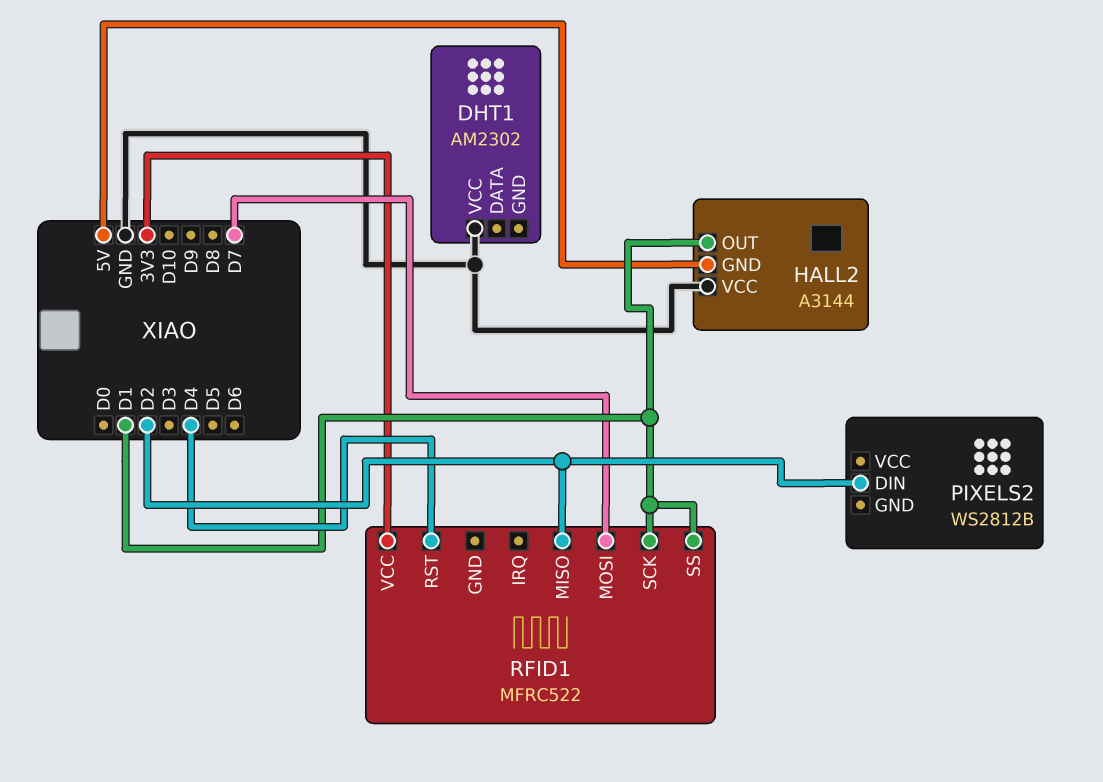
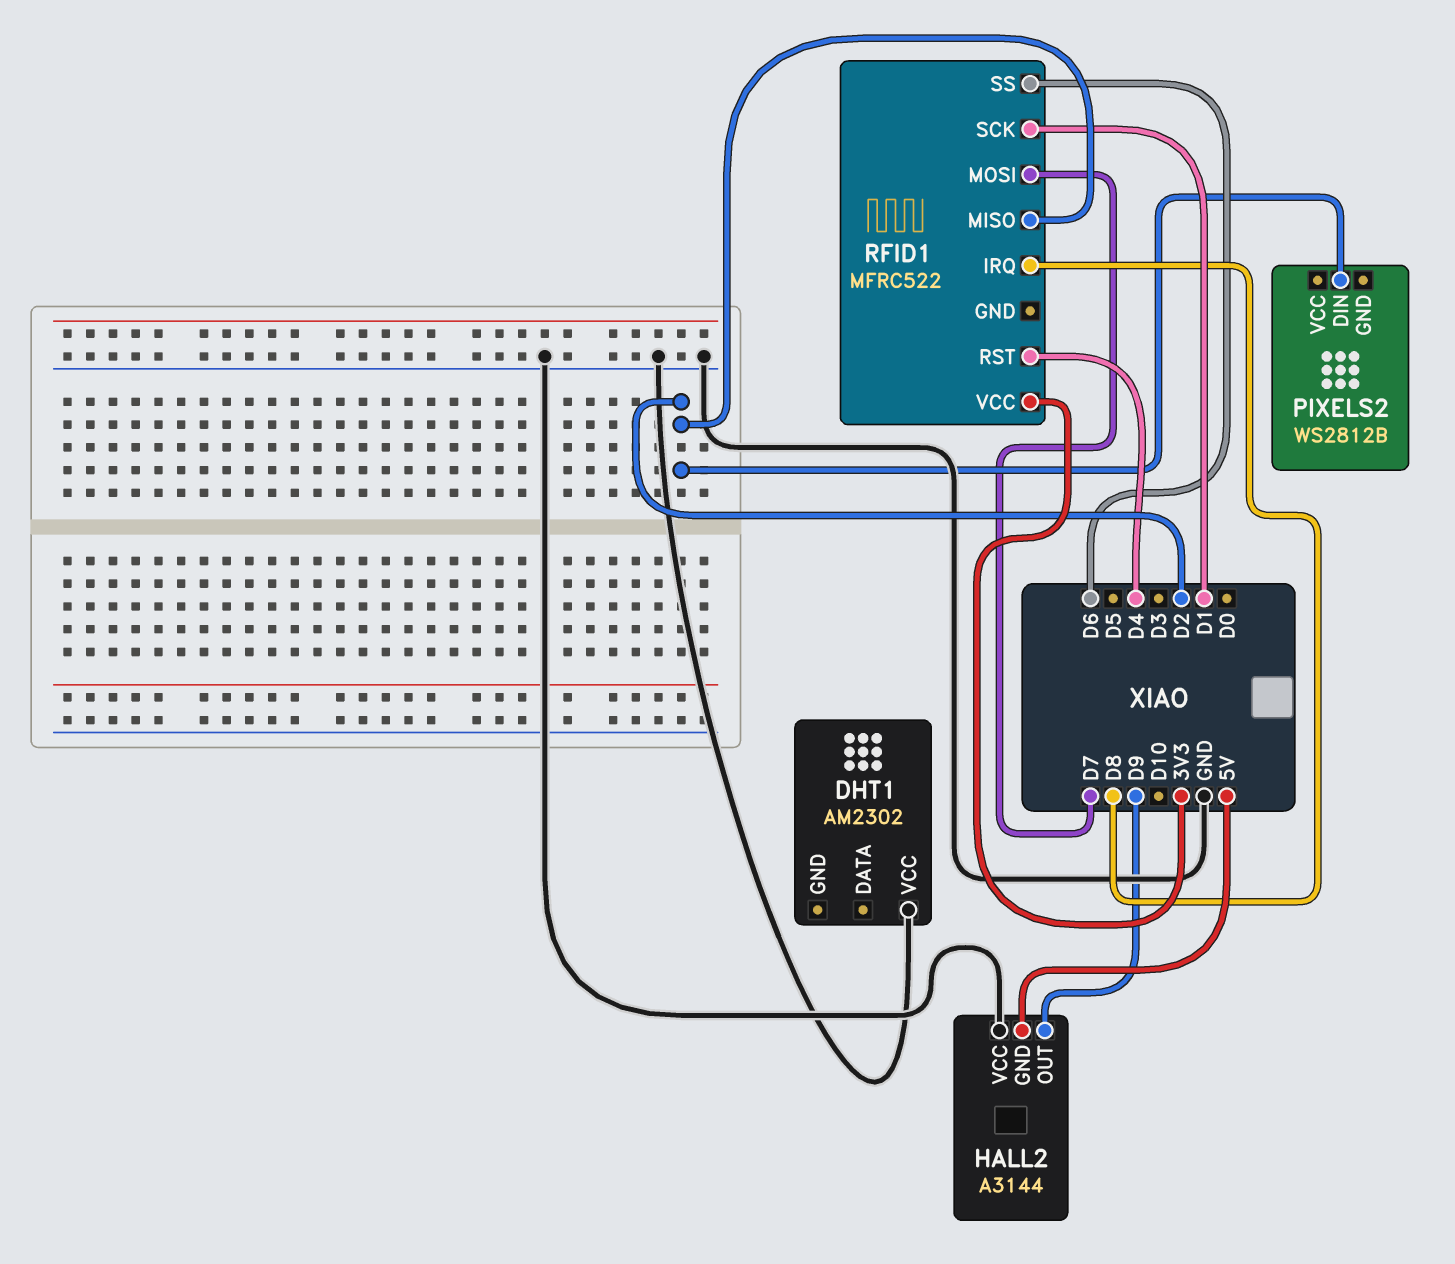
HALL2 pin OUT: D1 -> D9
RFID1 pin IRQ: none -> D8
RFID1 pin SS: D1 -> D6

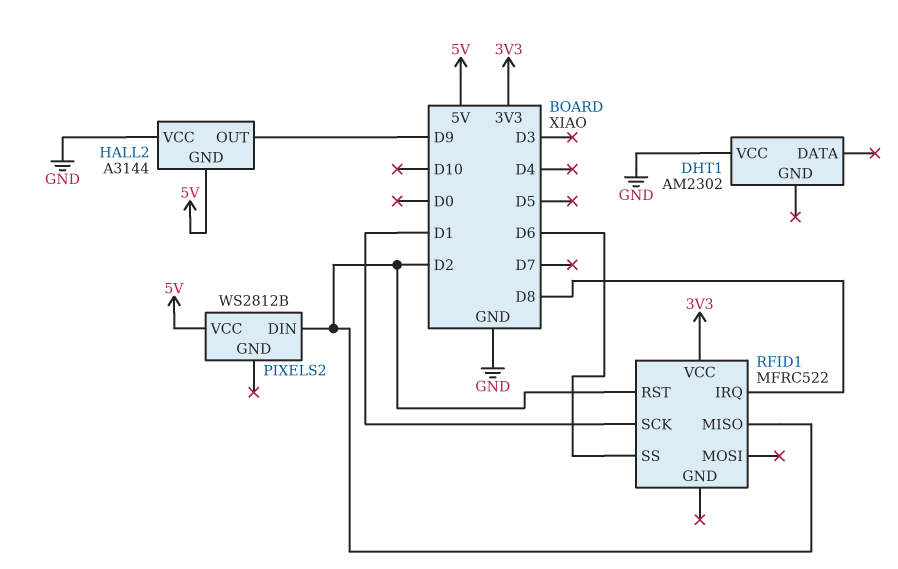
PIXELS2 pin VCC: none -> 5V
RFID1 pin MOSI: D7 -> none
RFID1 pin RST: D4 -> D2

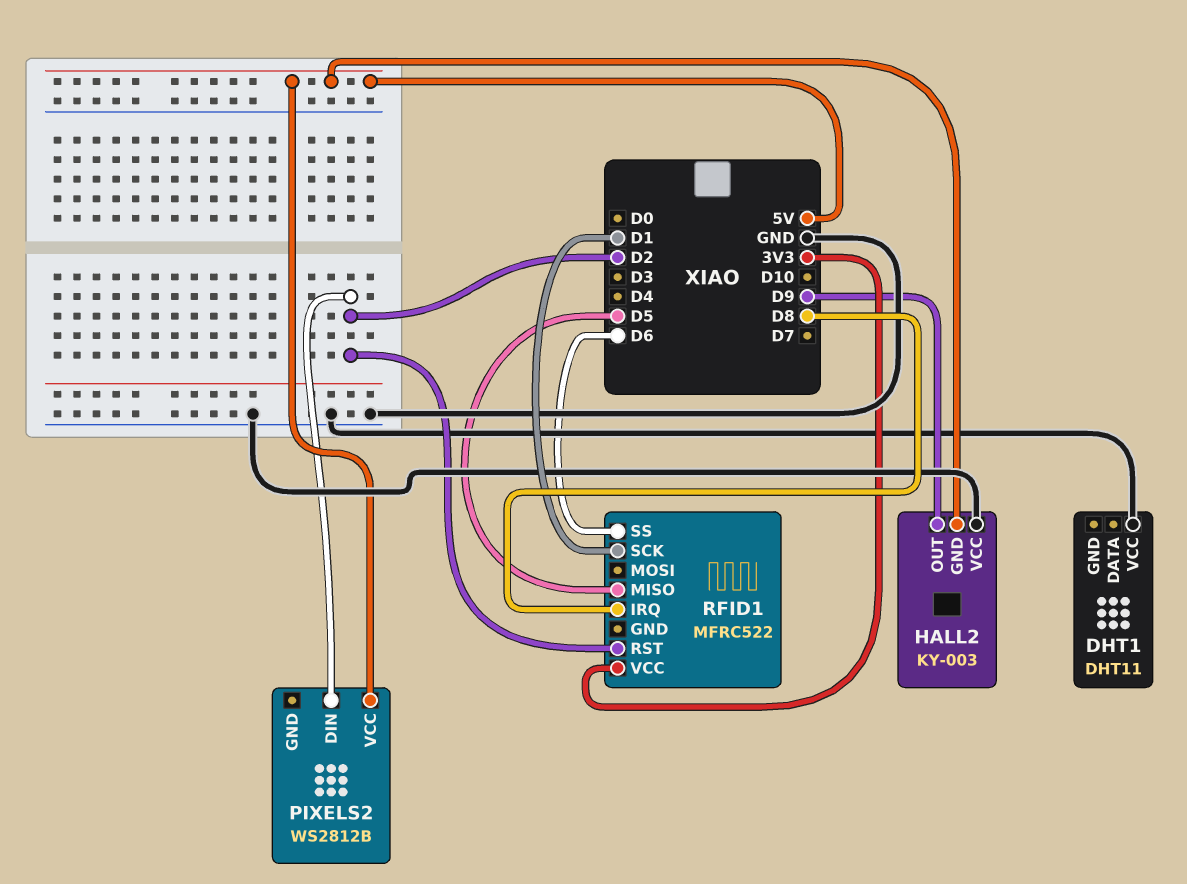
DHT1: AM2302 -> DHT11
HALL2: A3144 -> KY-003
RFID1 pin MISO: D2 -> D5

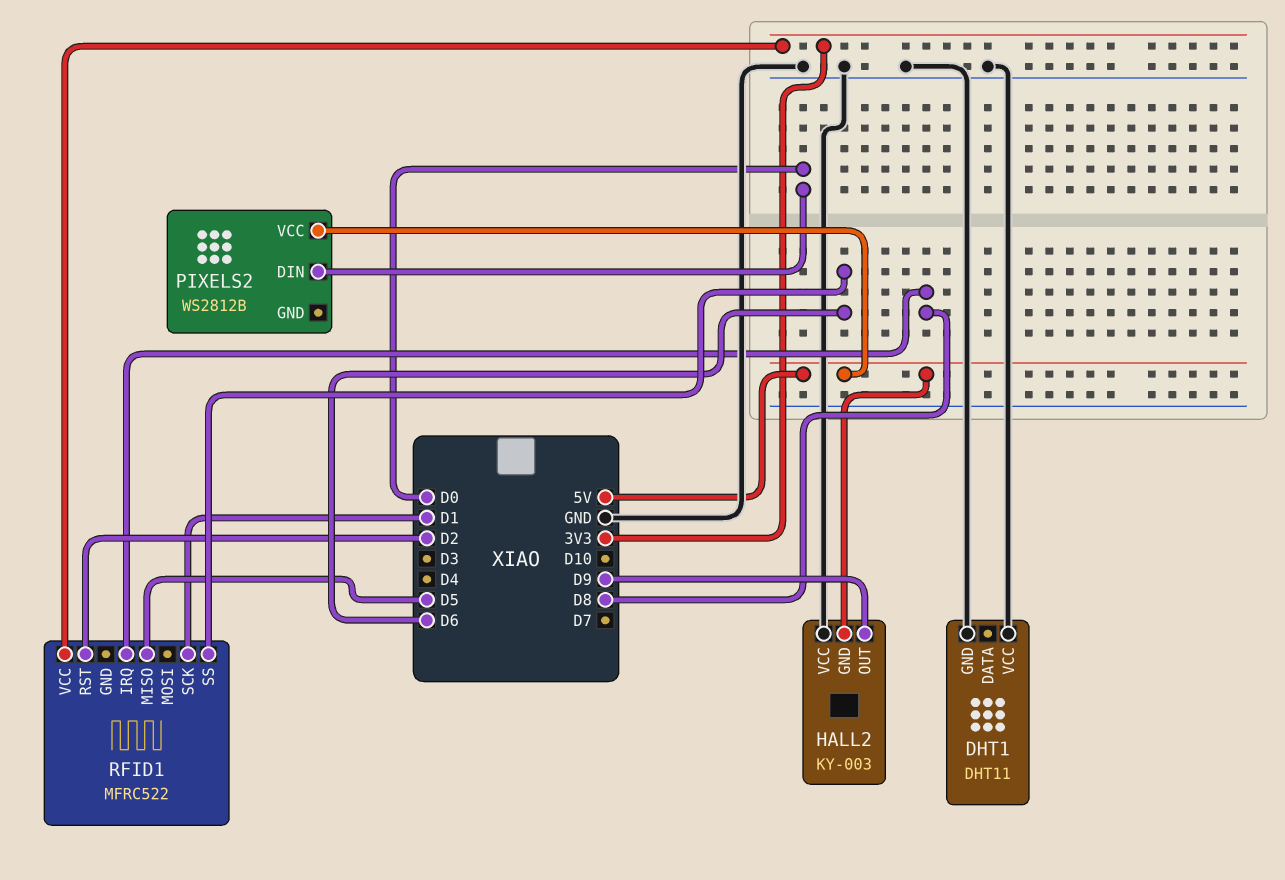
DHT1 pin GND: none -> GND
PIXELS2 pin DIN: D2 -> D0

